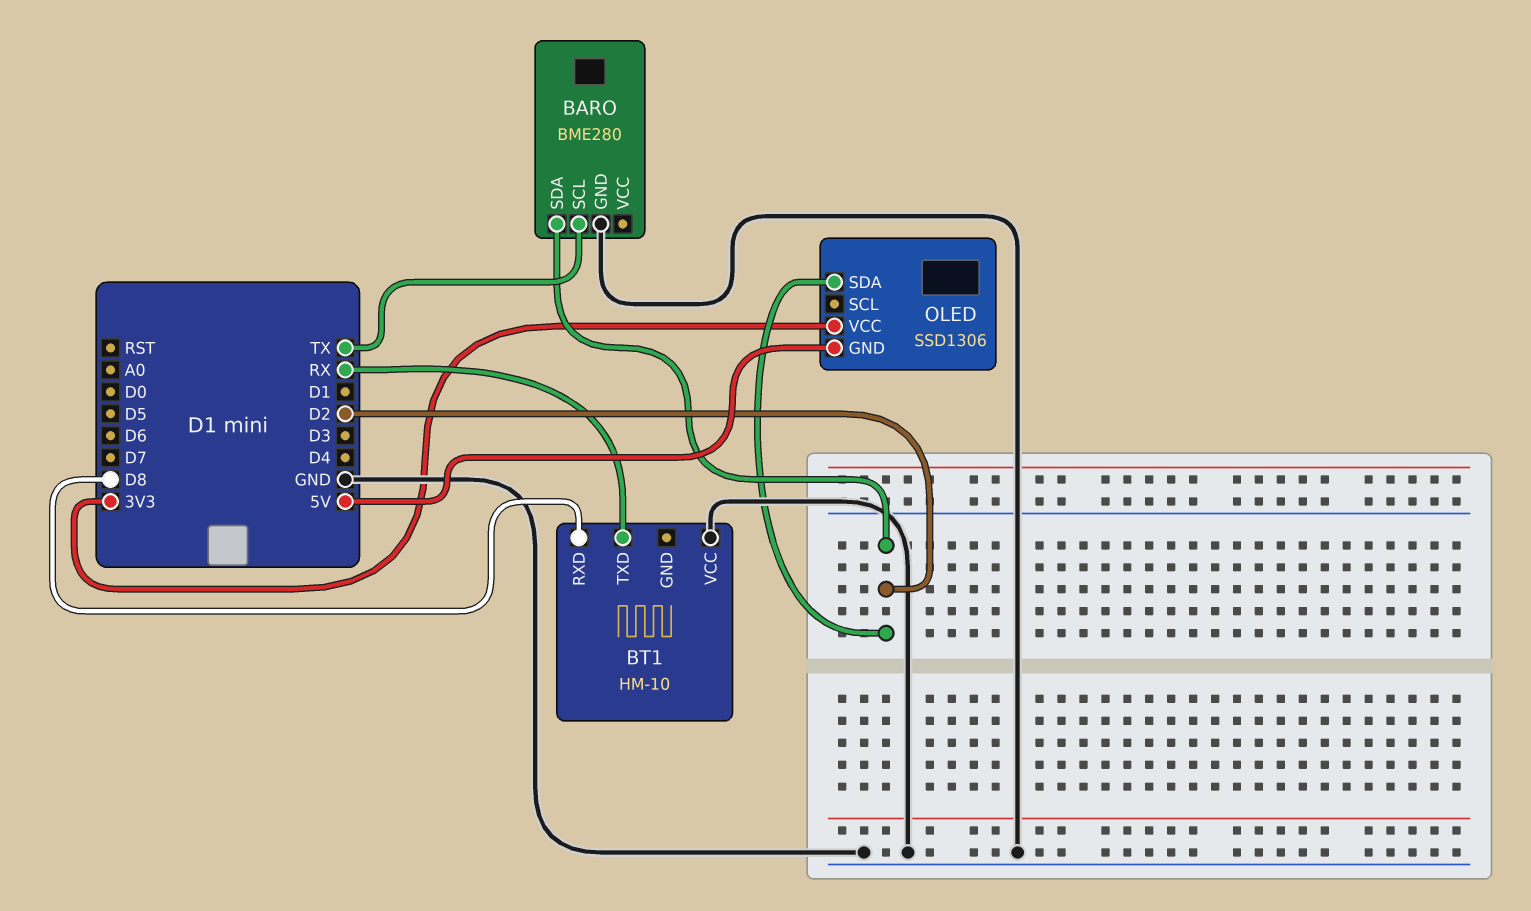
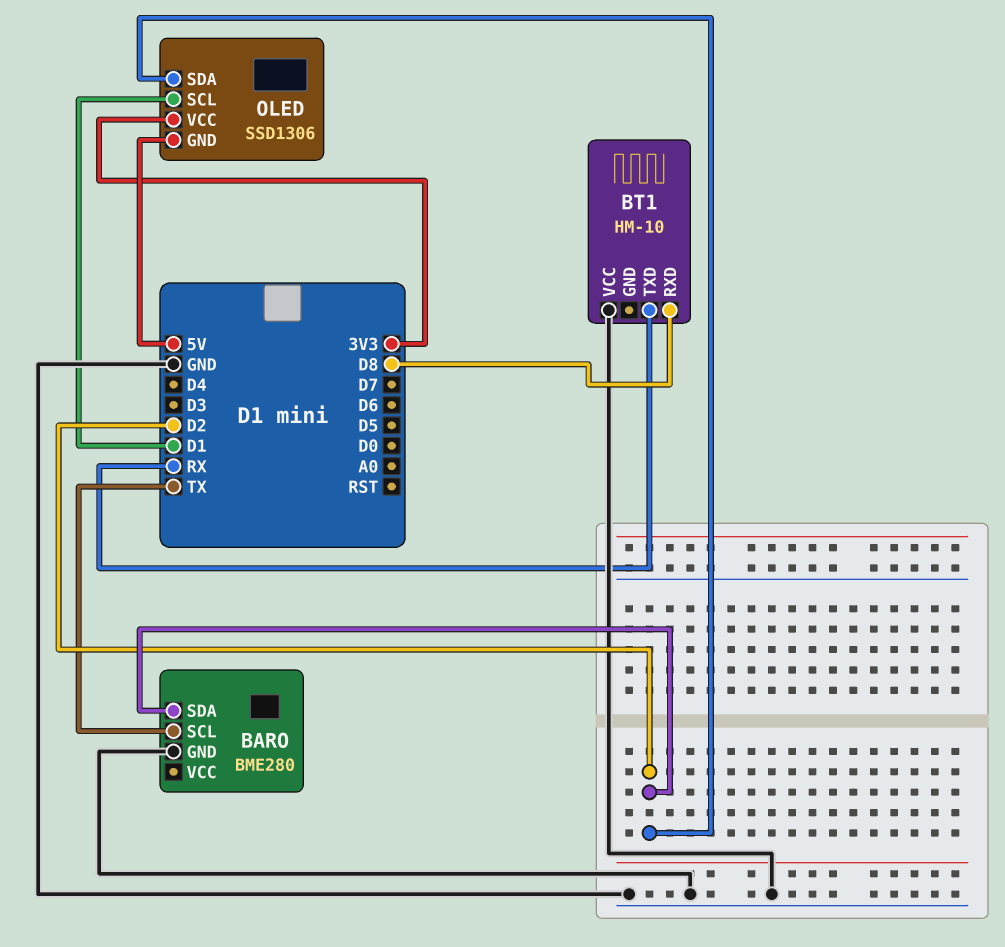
OLED pin SCL: none -> D1

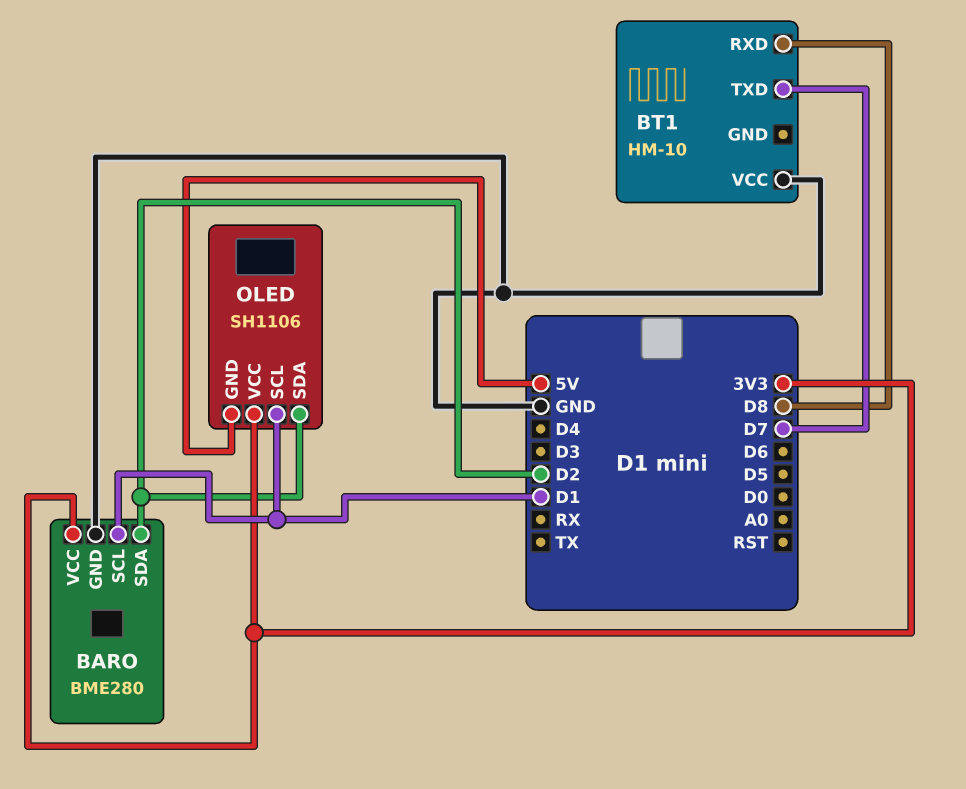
BARO pin SCL: TX -> D1
BARO pin VCC: none -> 3V3
BT1 pin TXD: RX -> D7
OLED: SSD1306 -> SH1106

